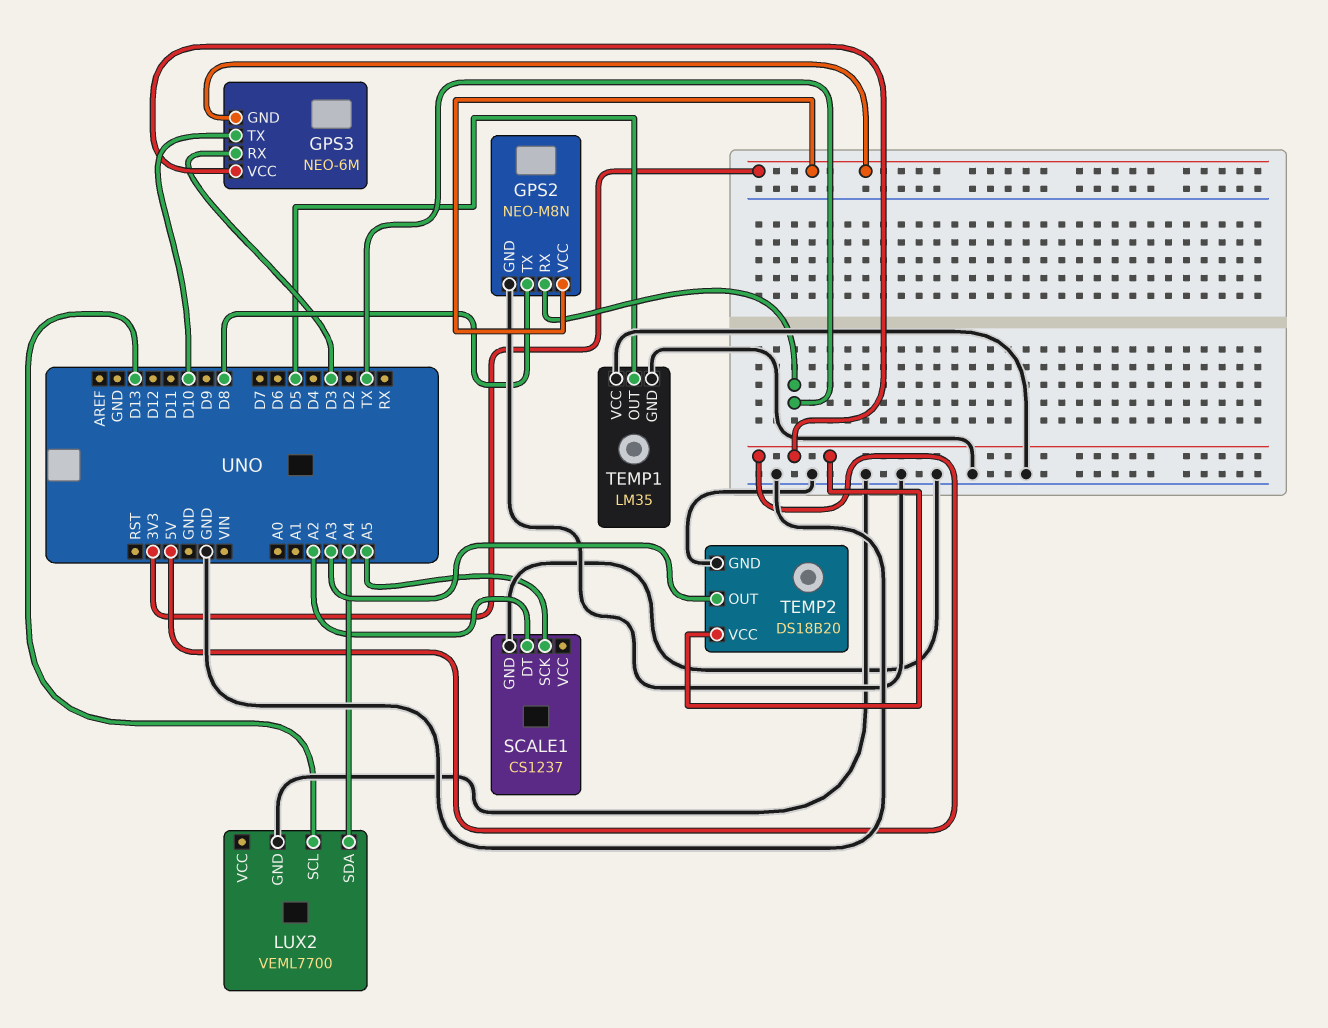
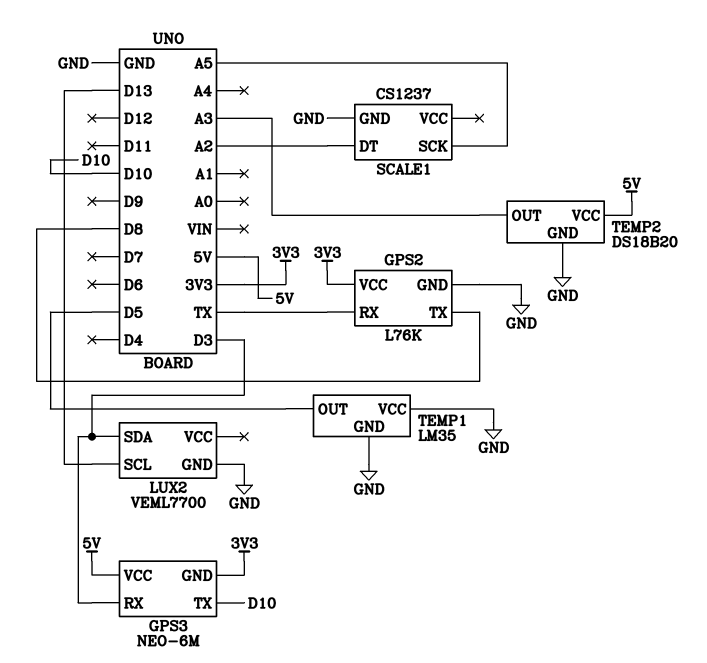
GPS2: NEO-M8N -> L76K
LUX2 pin SDA: A4 -> D3

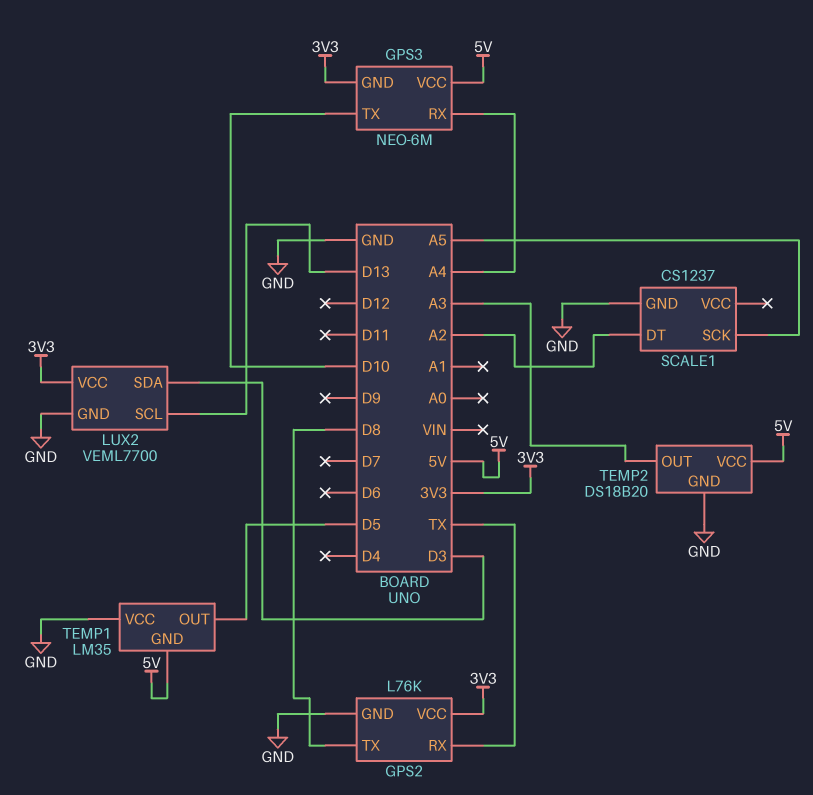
GPS3 pin RX: D3 -> A4
LUX2 pin VCC: none -> 3V3
TEMP1 pin GND: GND -> 5V

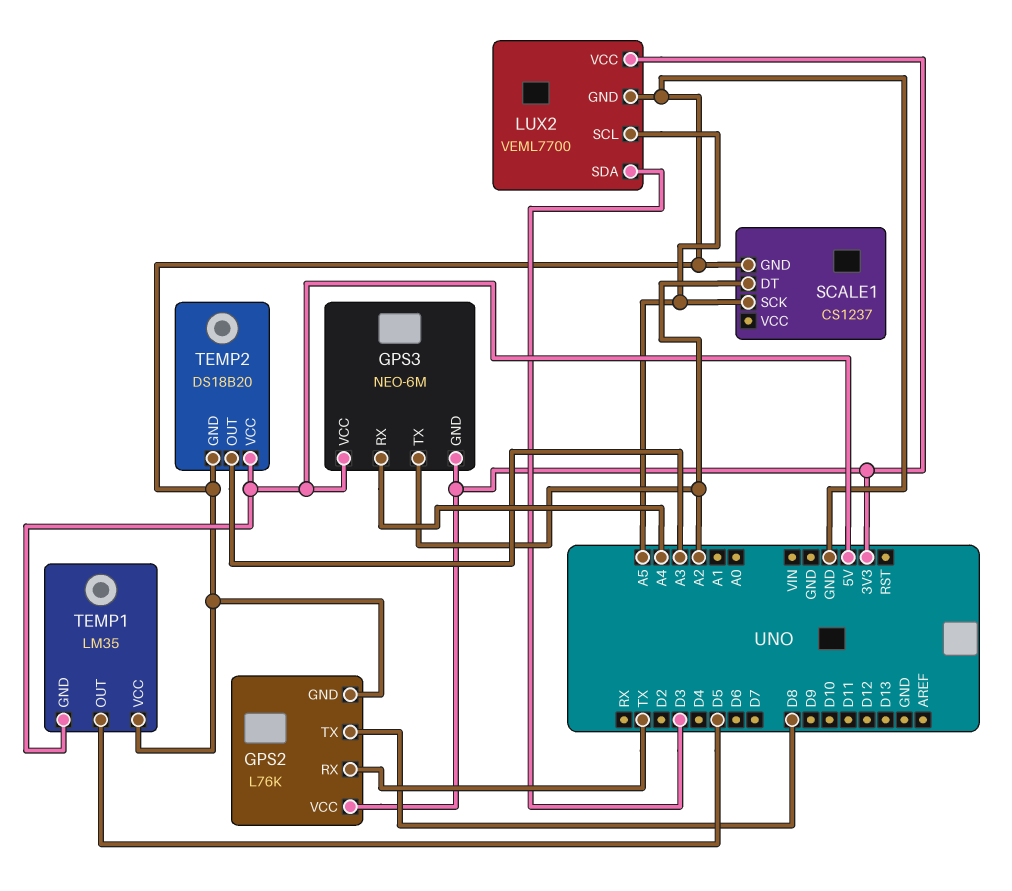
GPS3 pin TX: D10 -> A2
LUX2 pin SCL: D13 -> A5

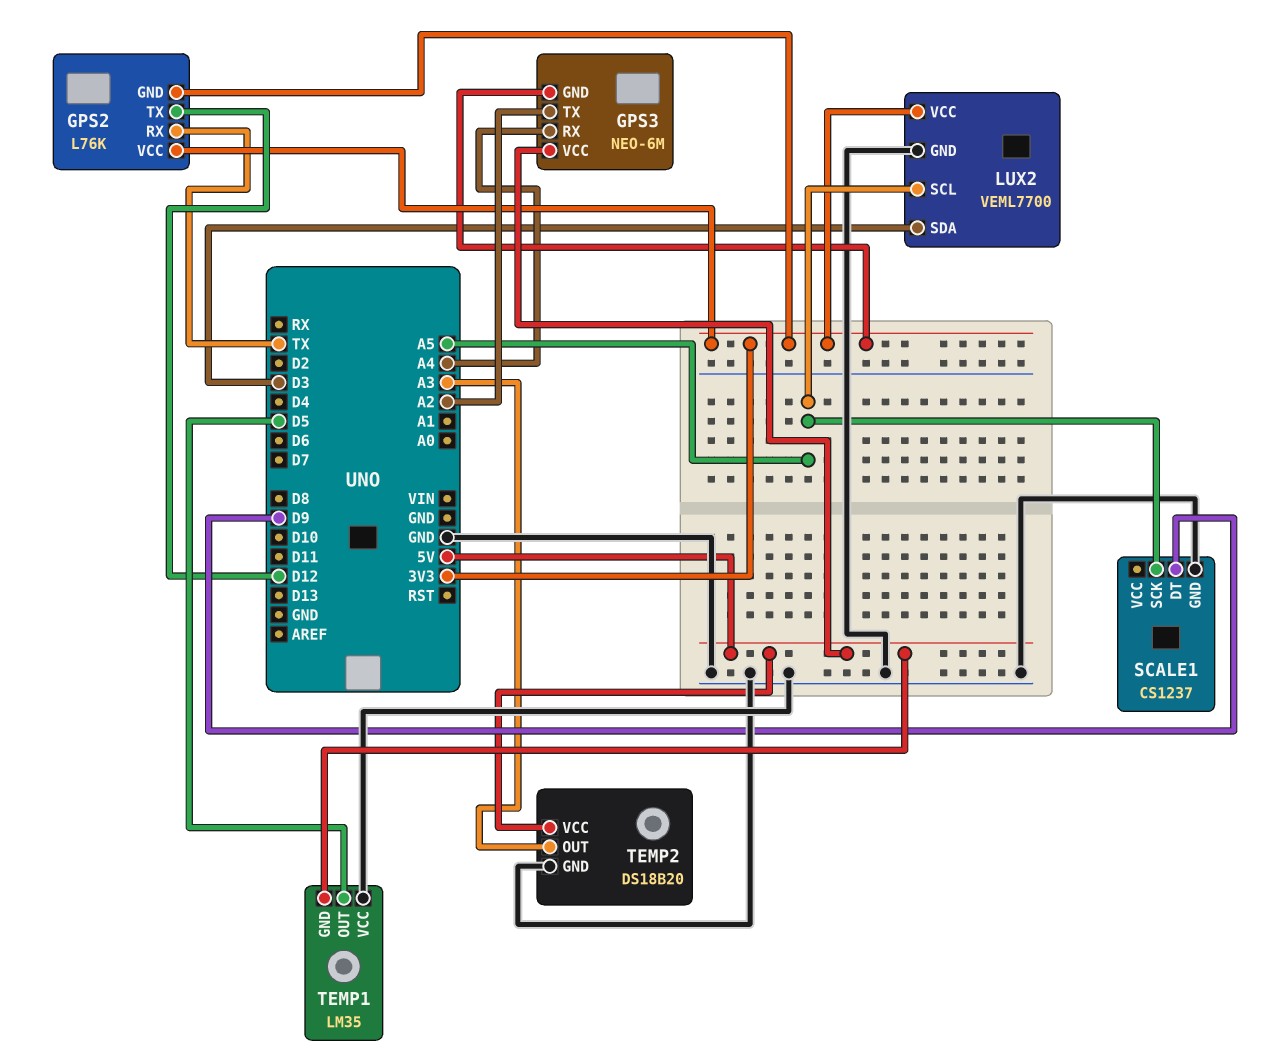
GPS2 pin GND: GND -> 3V3
GPS2 pin TX: D8 -> D12
SCALE1 pin DT: A2 -> D9

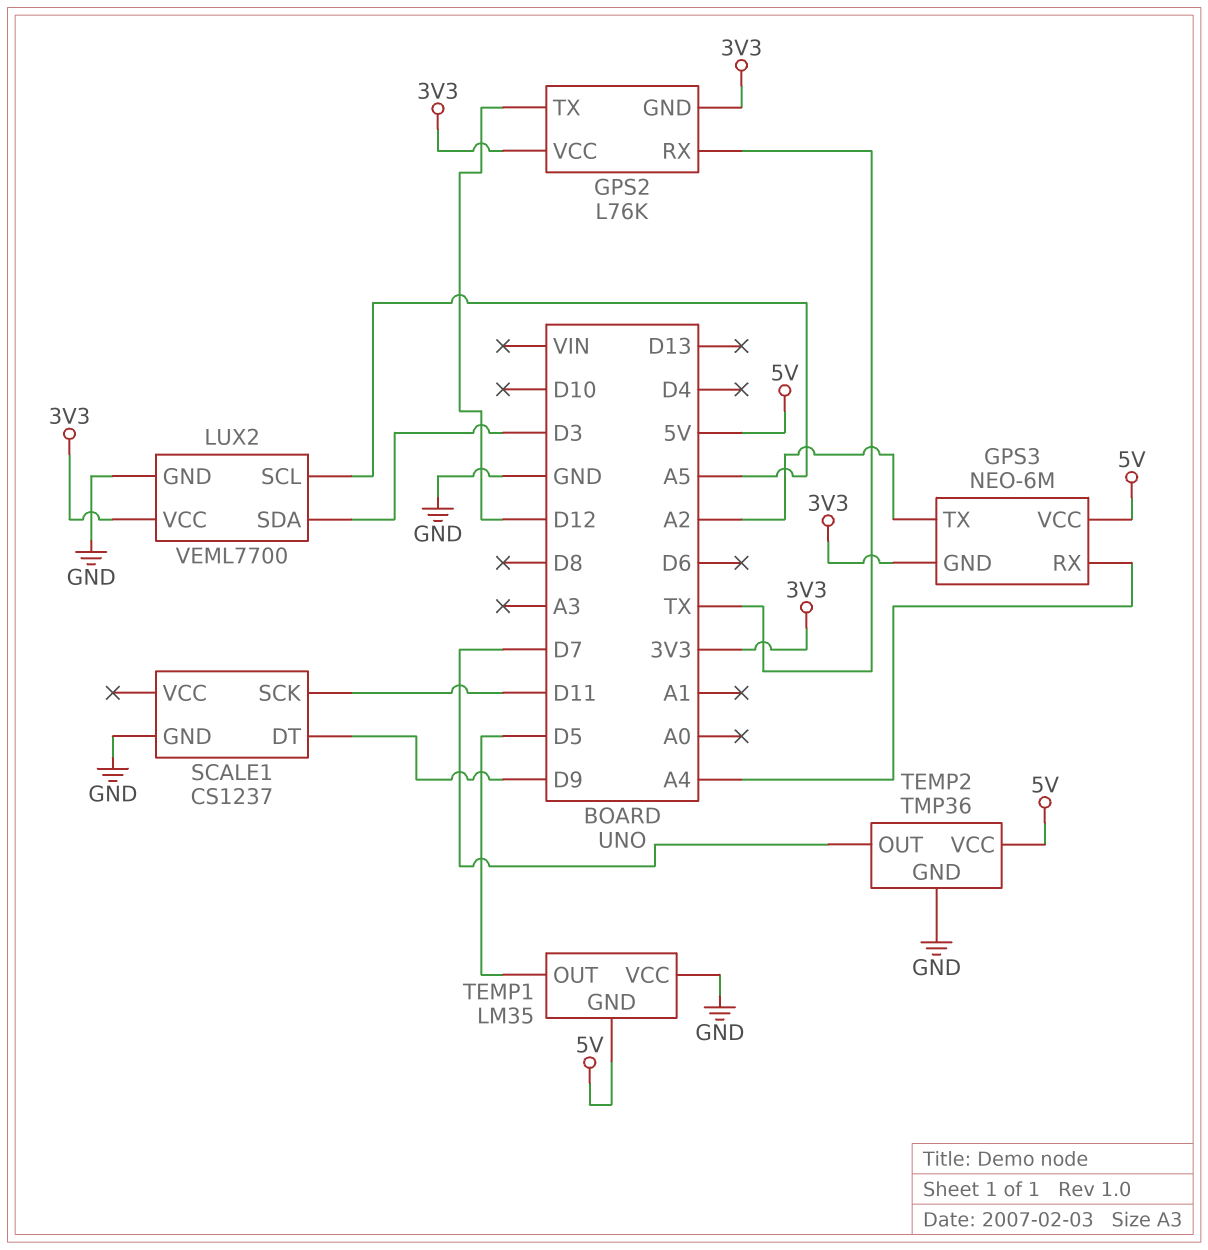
SCALE1 pin SCK: A5 -> D11
TEMP2: DS18B20 -> TMP36
TEMP2 pin OUT: A3 -> D7

